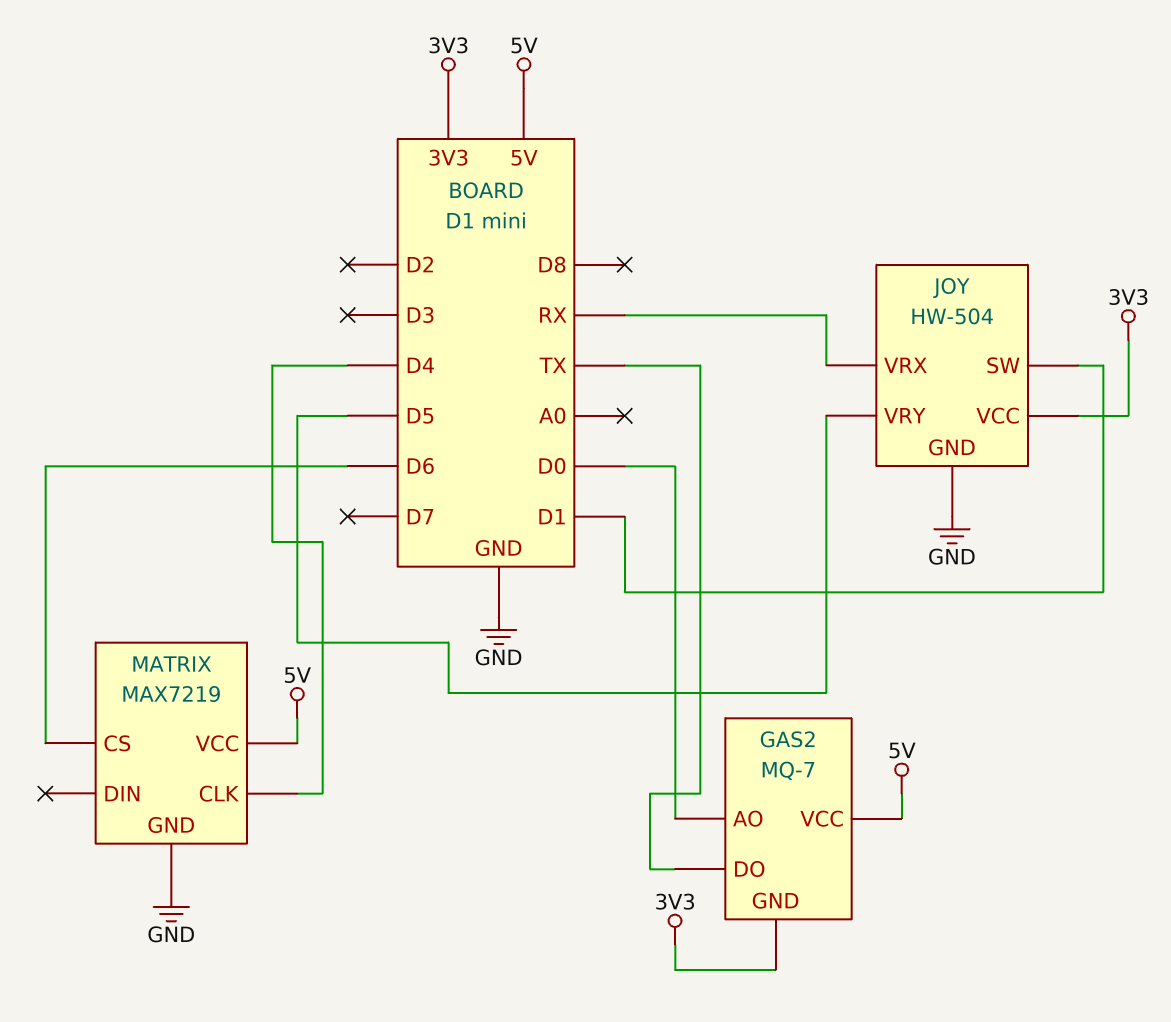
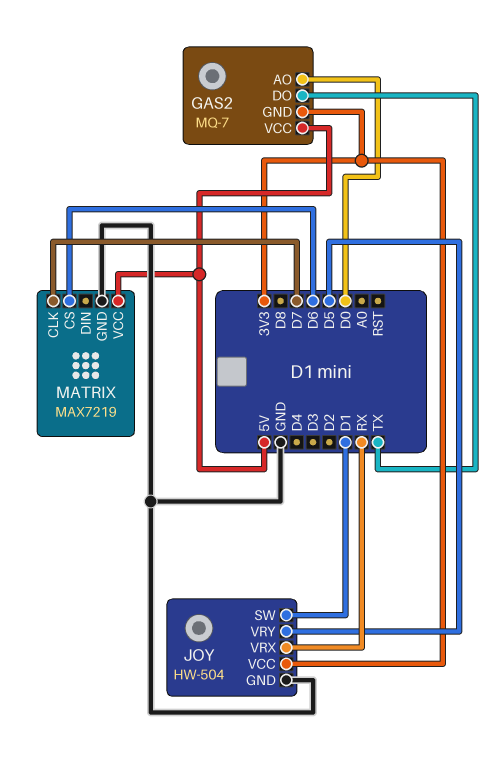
MATRIX pin CLK: D4 -> D7

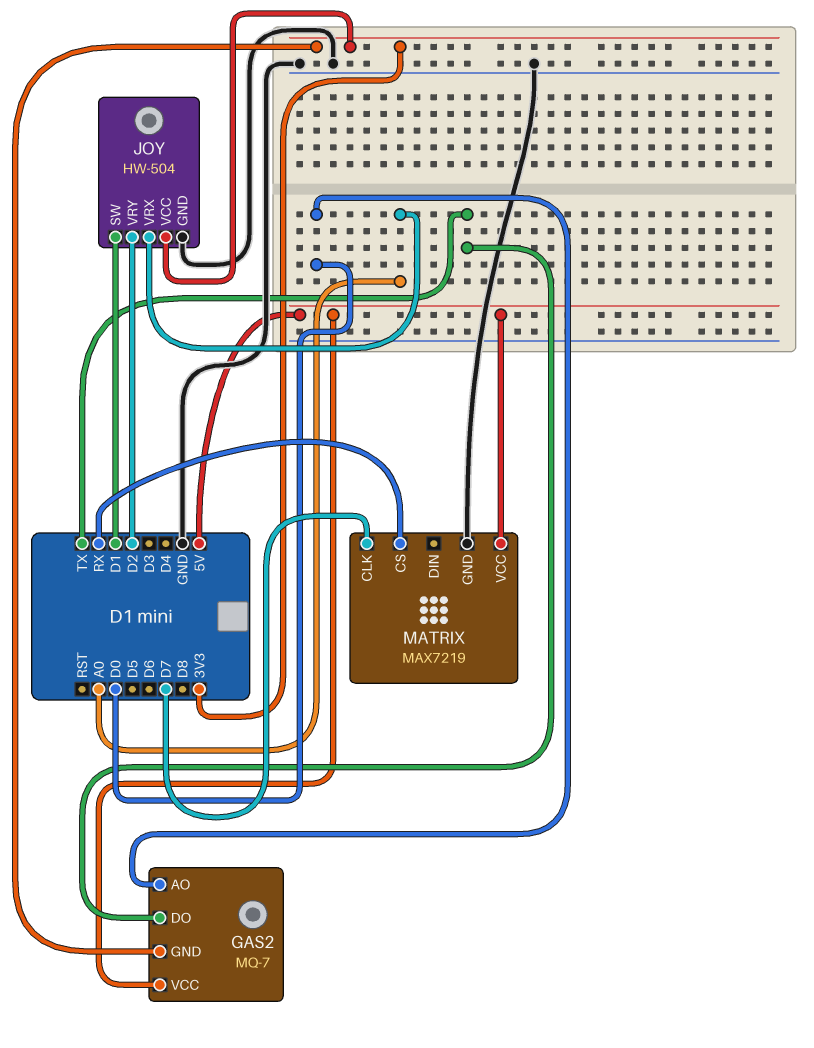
JOY pin VRX: RX -> A0
JOY pin VRY: D5 -> D2
MATRIX pin CS: D6 -> RX

